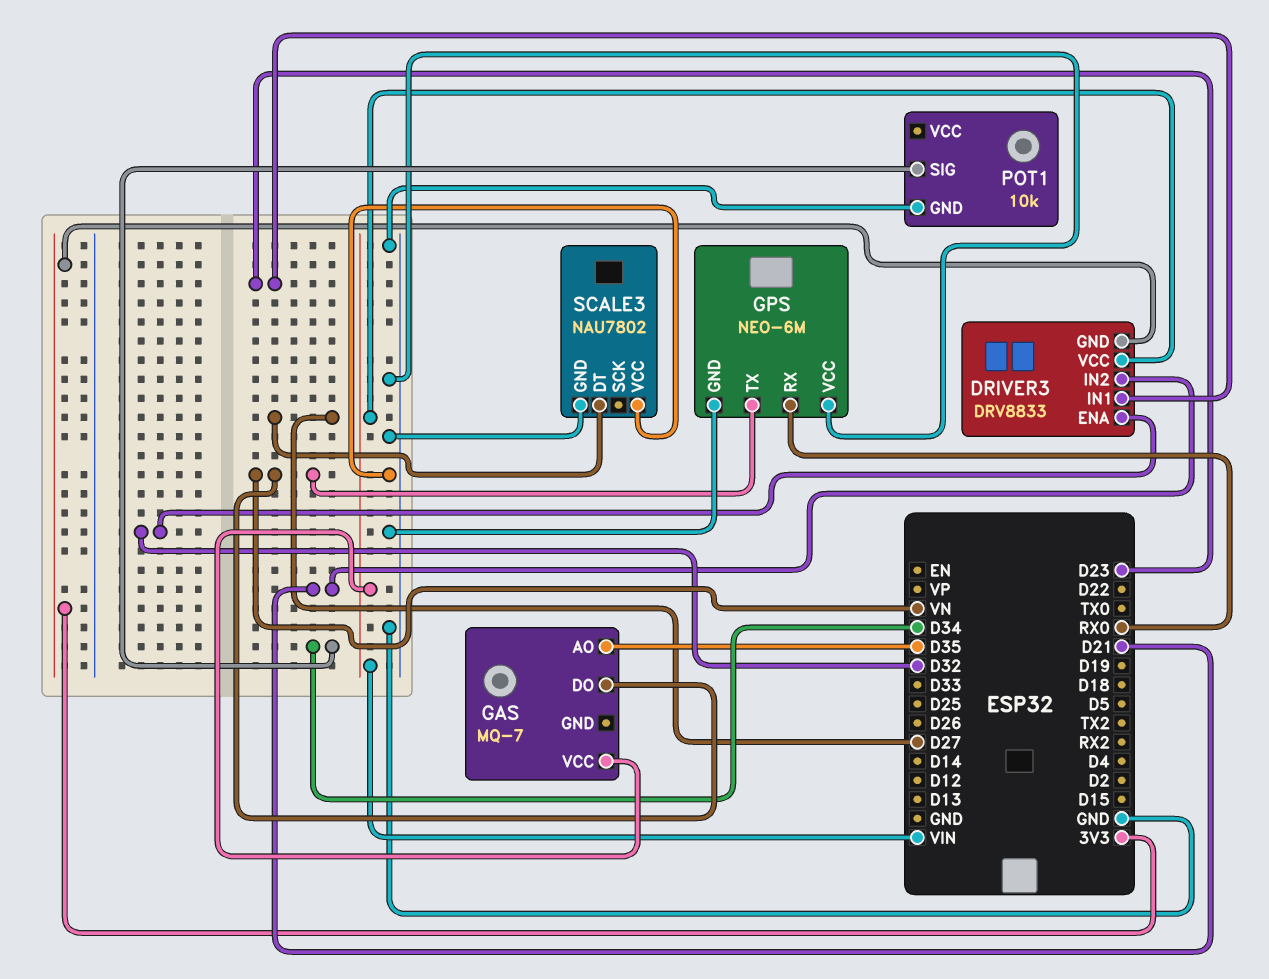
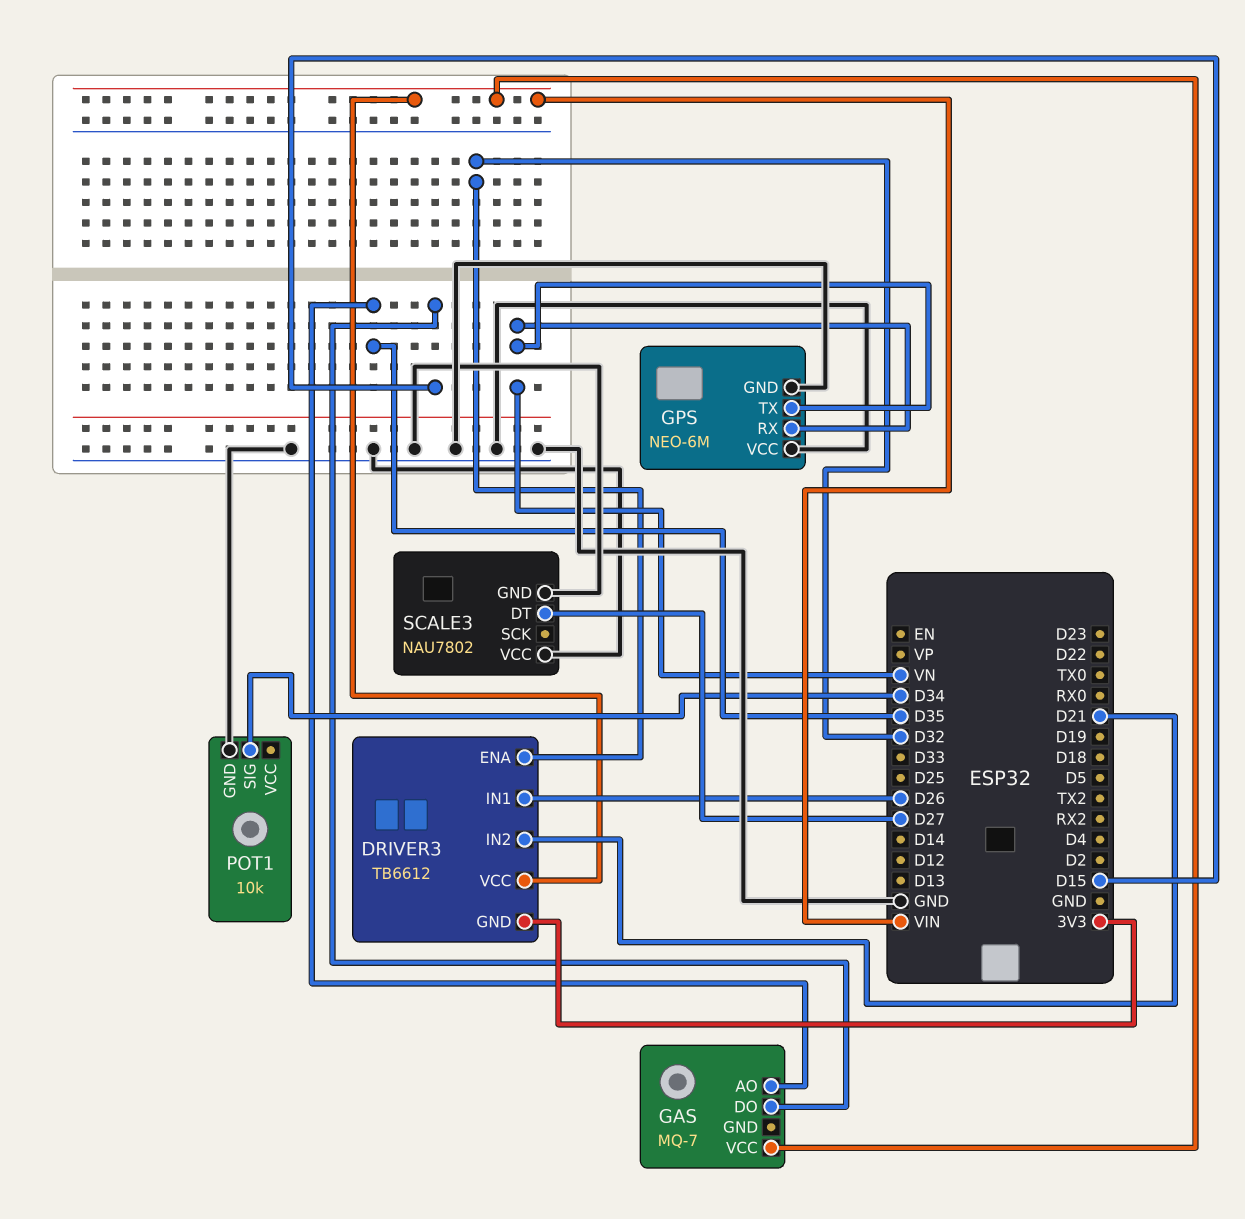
DRIVER3: DRV8833 -> TB6612
DRIVER3 pin IN1: D23 -> D26
GAS pin DO: VN -> D15
GPS pin RX: RX0 -> VN

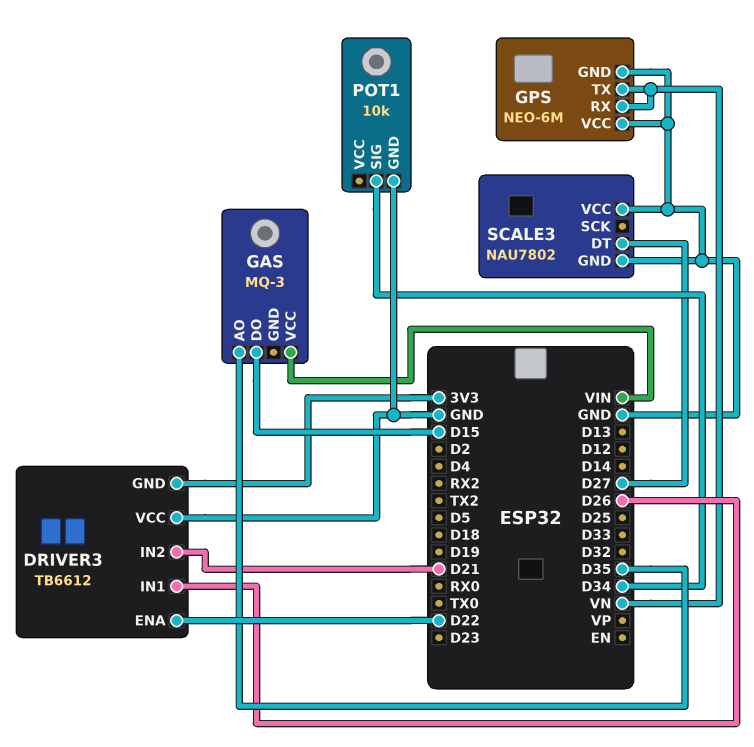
DRIVER3 pin ENA: D32 -> D22
DRIVER3 pin VCC: VIN -> GND
GAS: MQ-7 -> MQ-3

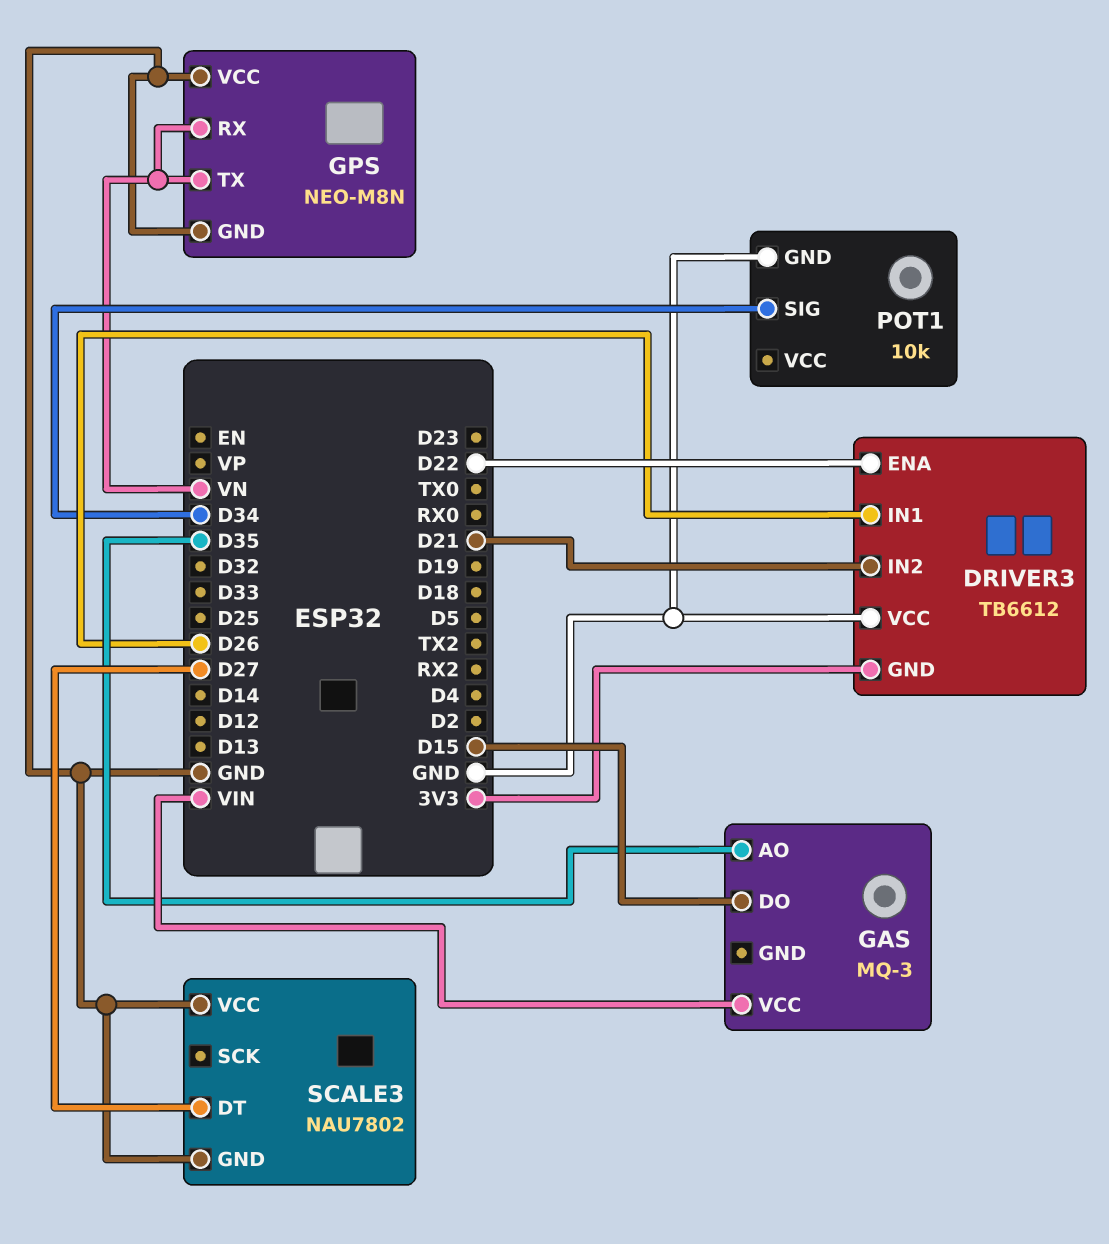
GPS: NEO-6M -> NEO-M8N

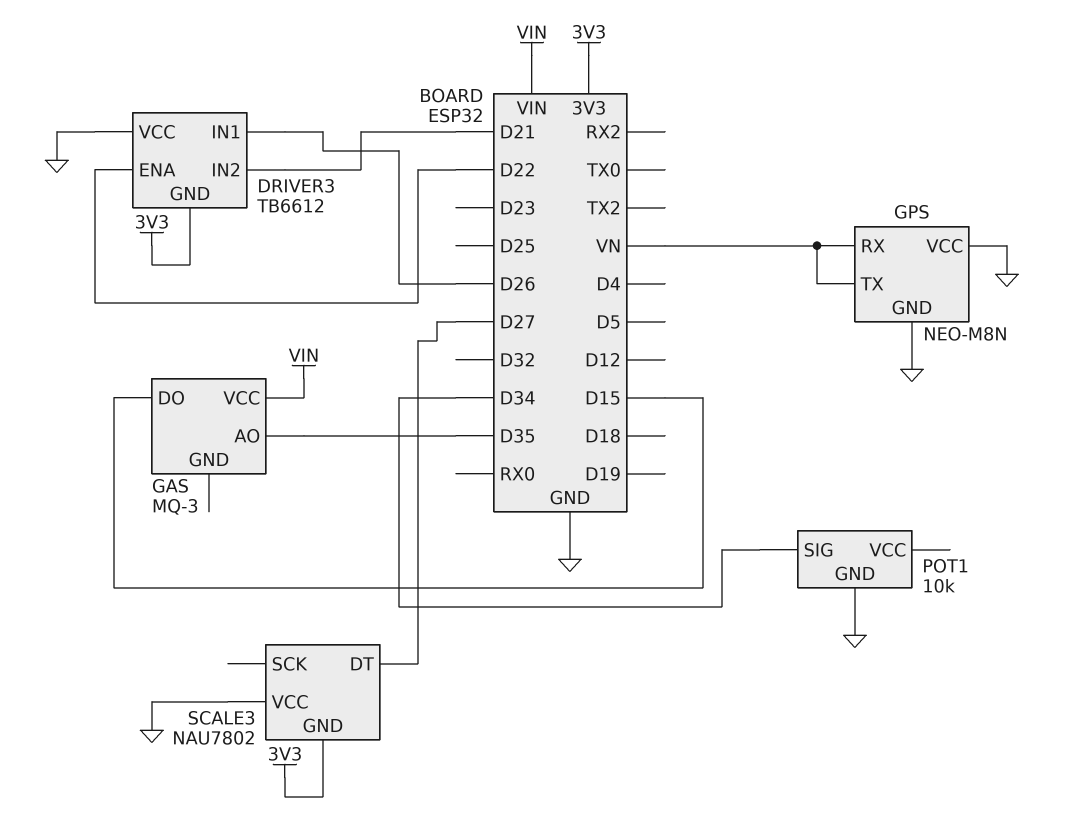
SCALE3 pin GND: GND -> 3V3

